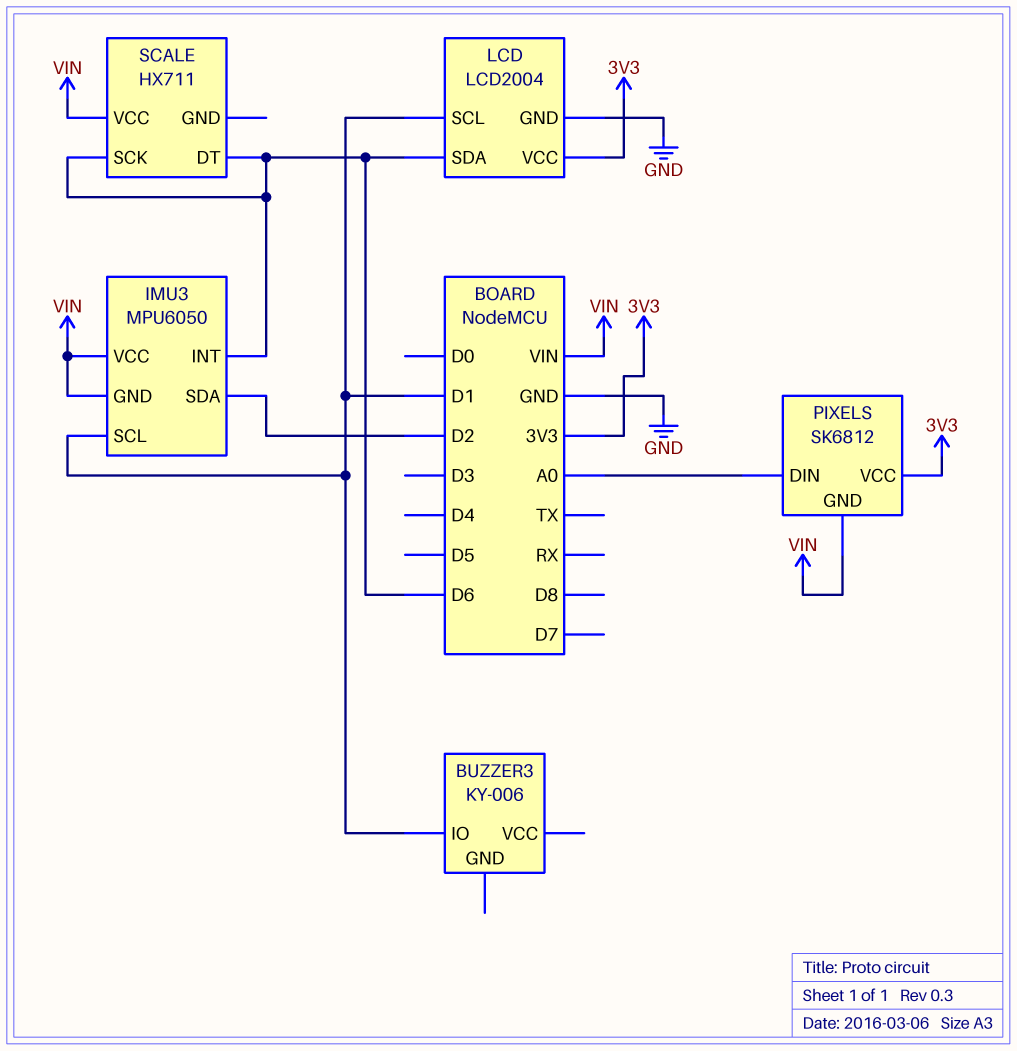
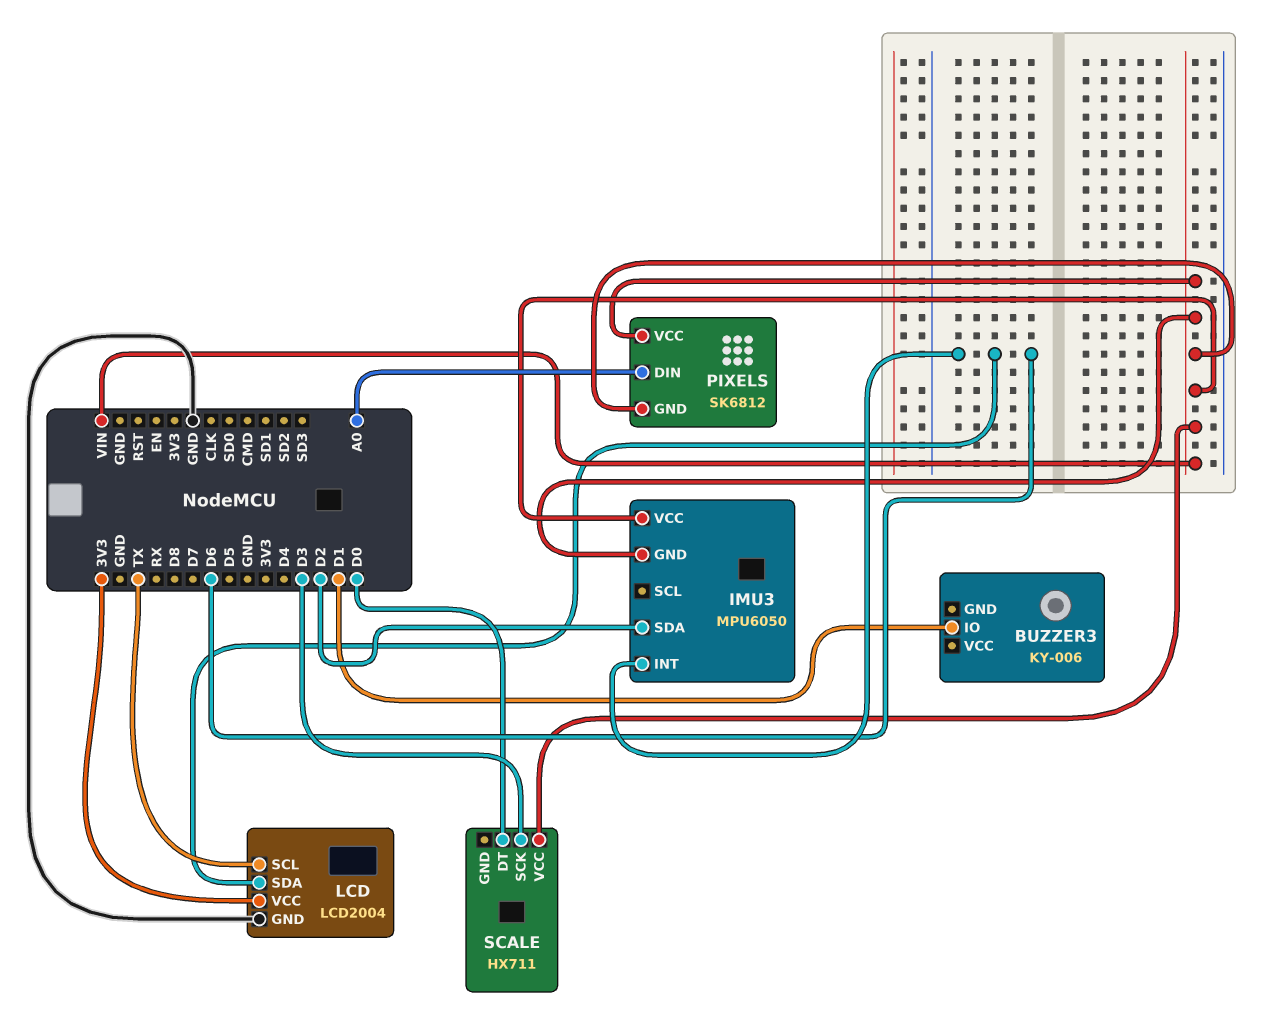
IMU3 pin SCL: D1 -> none
LCD pin SCL: D1 -> TX
PIXELS pin VCC: 3V3 -> VIN
SCALE pin DT: D6 -> D0
SCALE pin SCK: D6 -> D3

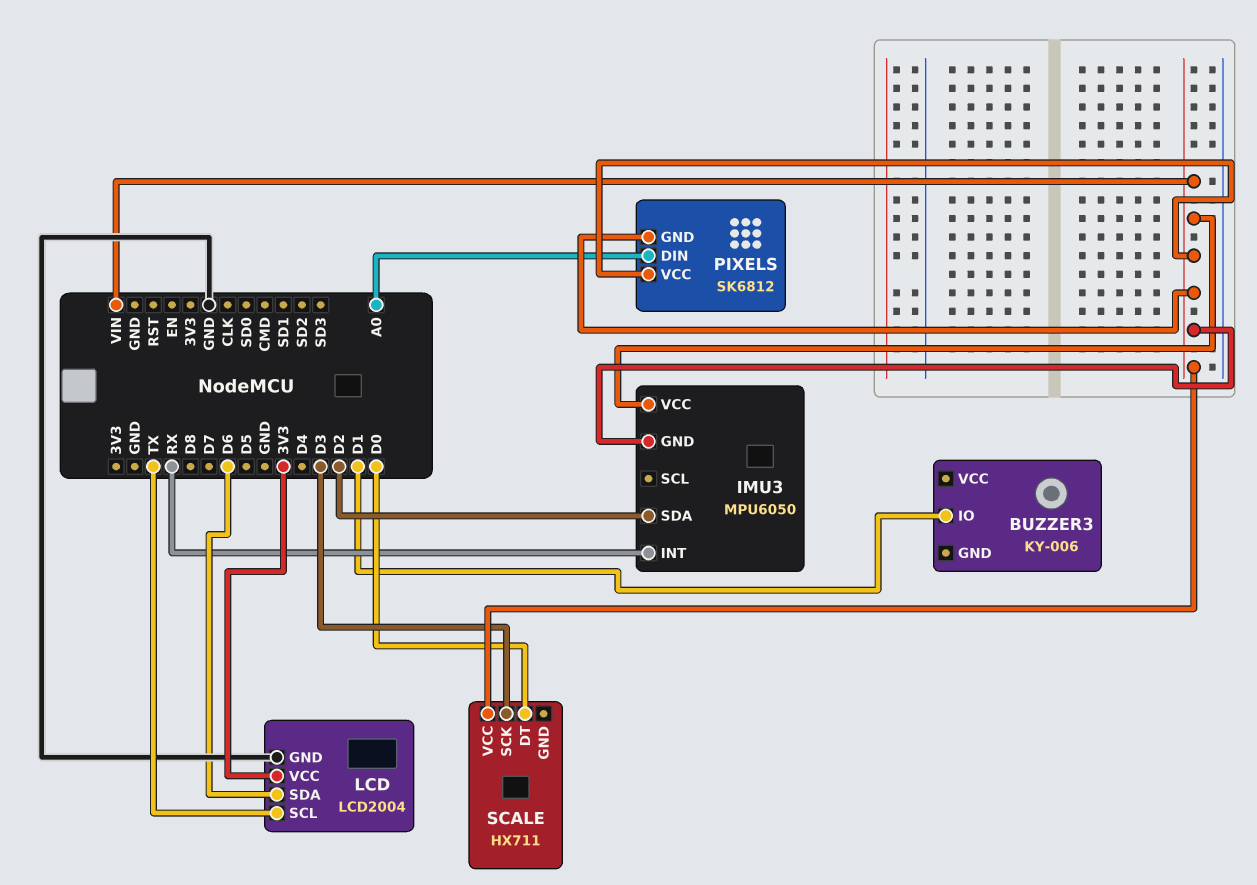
IMU3 pin INT: D6 -> RX

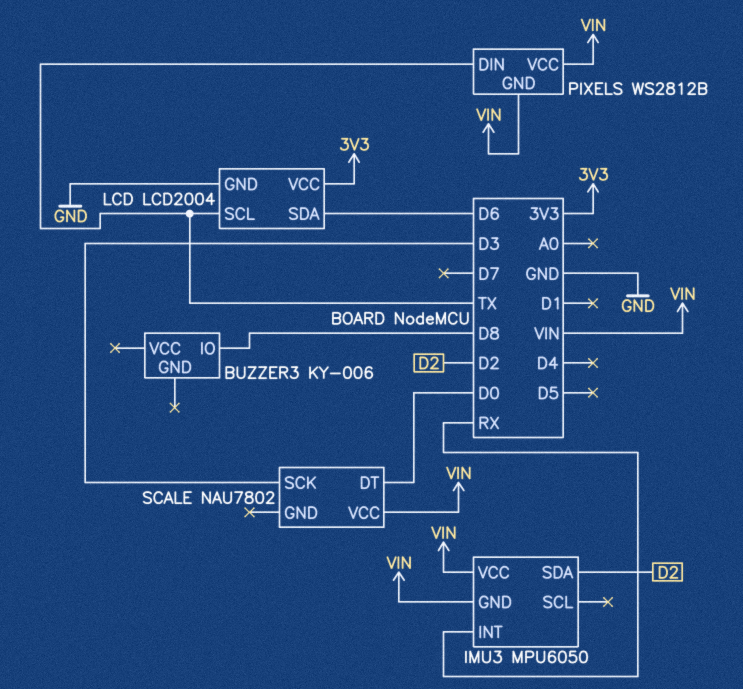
BUZZER3 pin IO: D1 -> D8
PIXELS: SK6812 -> WS2812B
PIXELS pin DIN: A0 -> TX
SCALE: HX711 -> NAU7802

